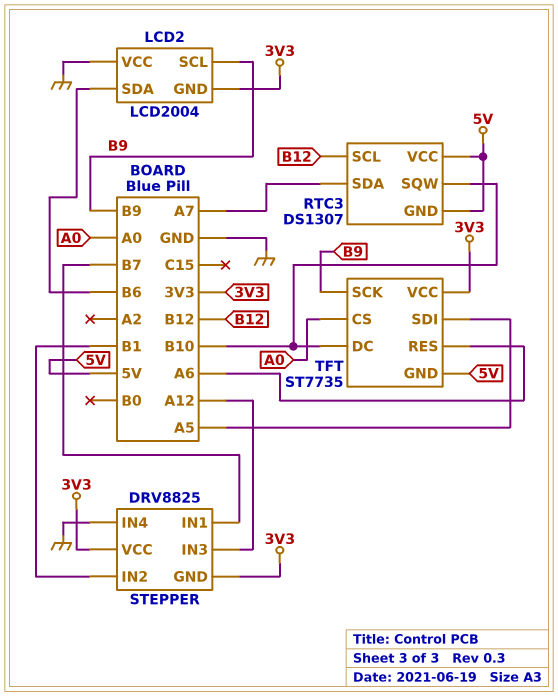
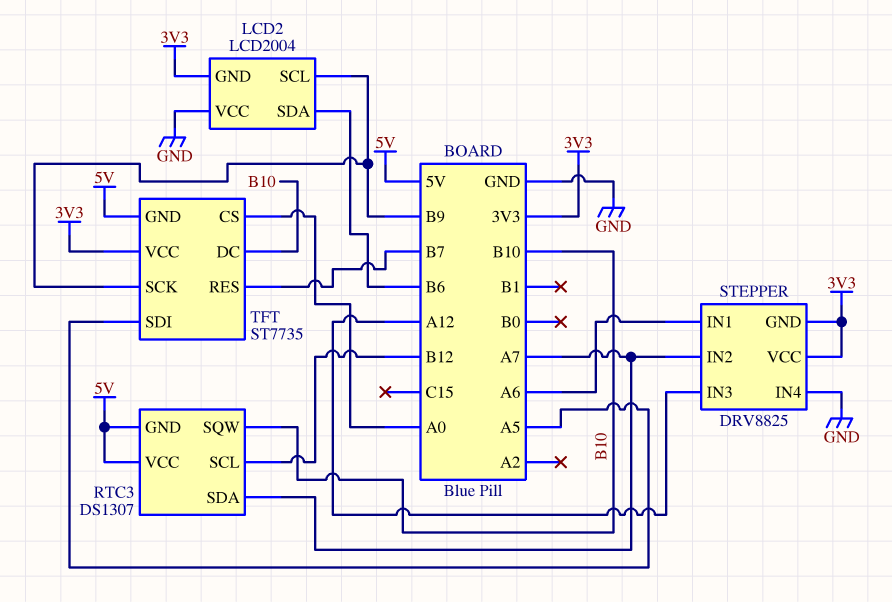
STEPPER pin IN1: B7 -> A6
STEPPER pin IN2: B1 -> A7
TFT pin RES: A6 -> B7

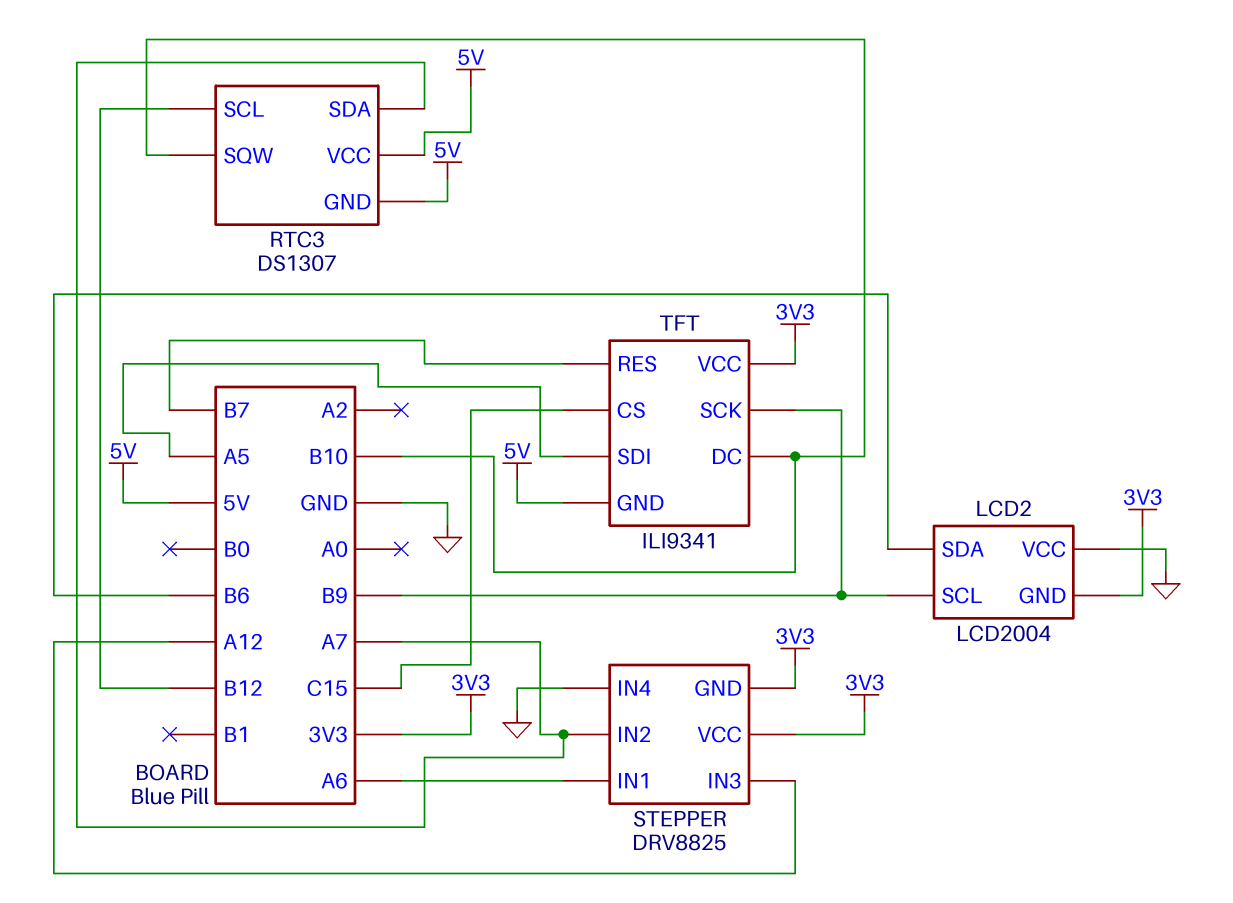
TFT: ST7735 -> ILI9341
TFT pin CS: A0 -> C15

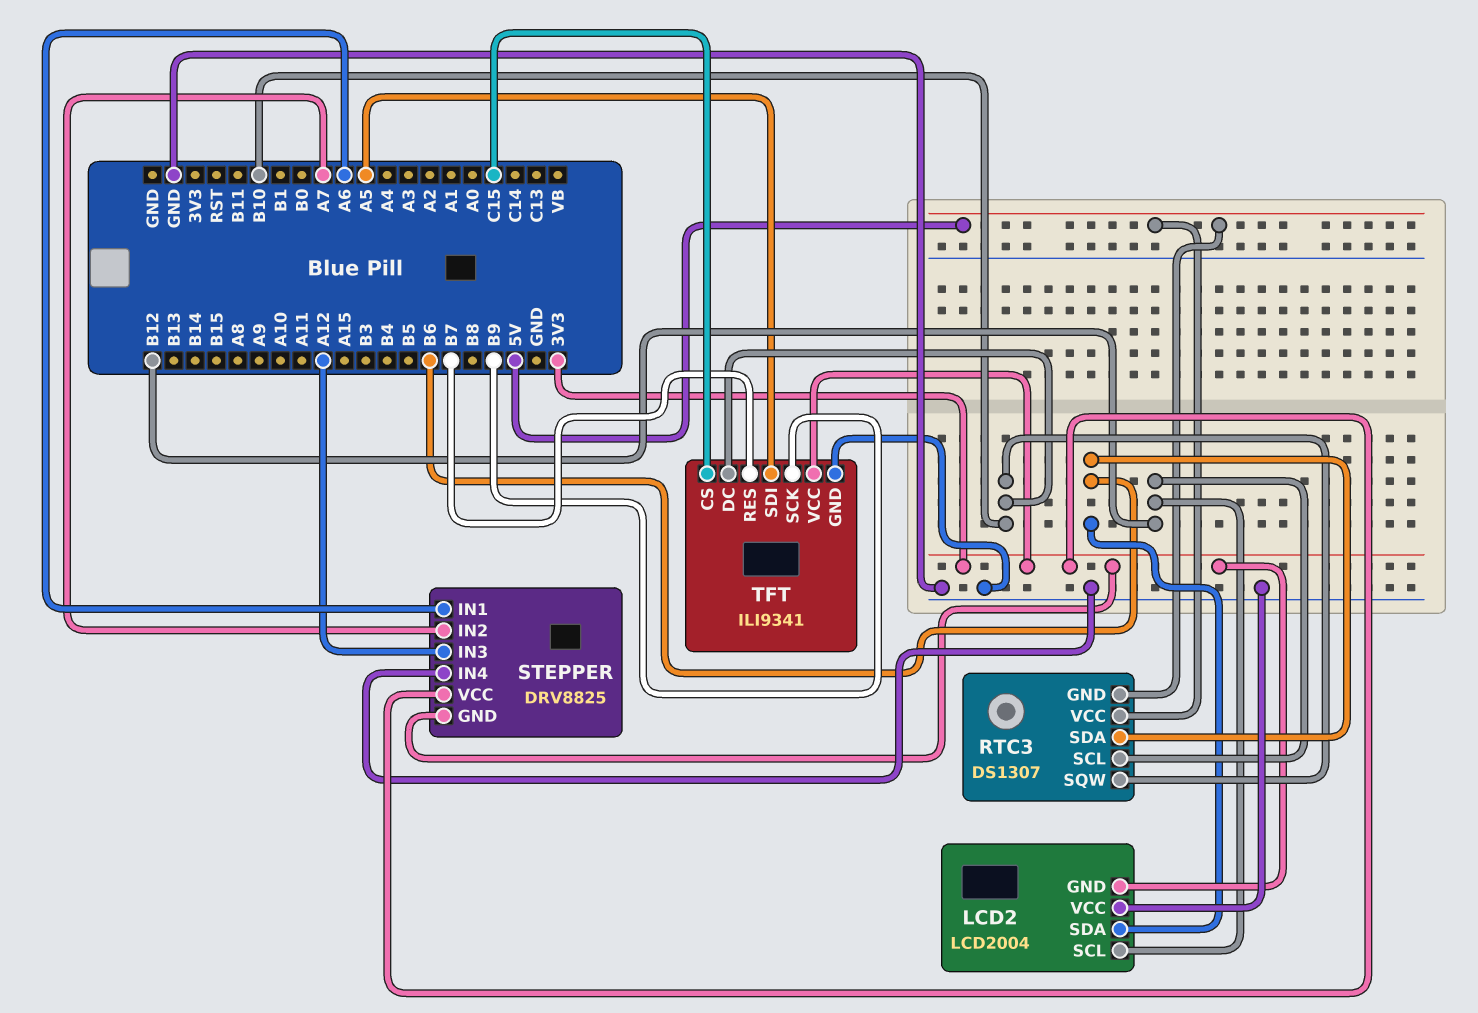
LCD2 pin SCL: B9 -> B12
RTC3 pin SDA: A7 -> B6
TFT pin GND: 5V -> GND

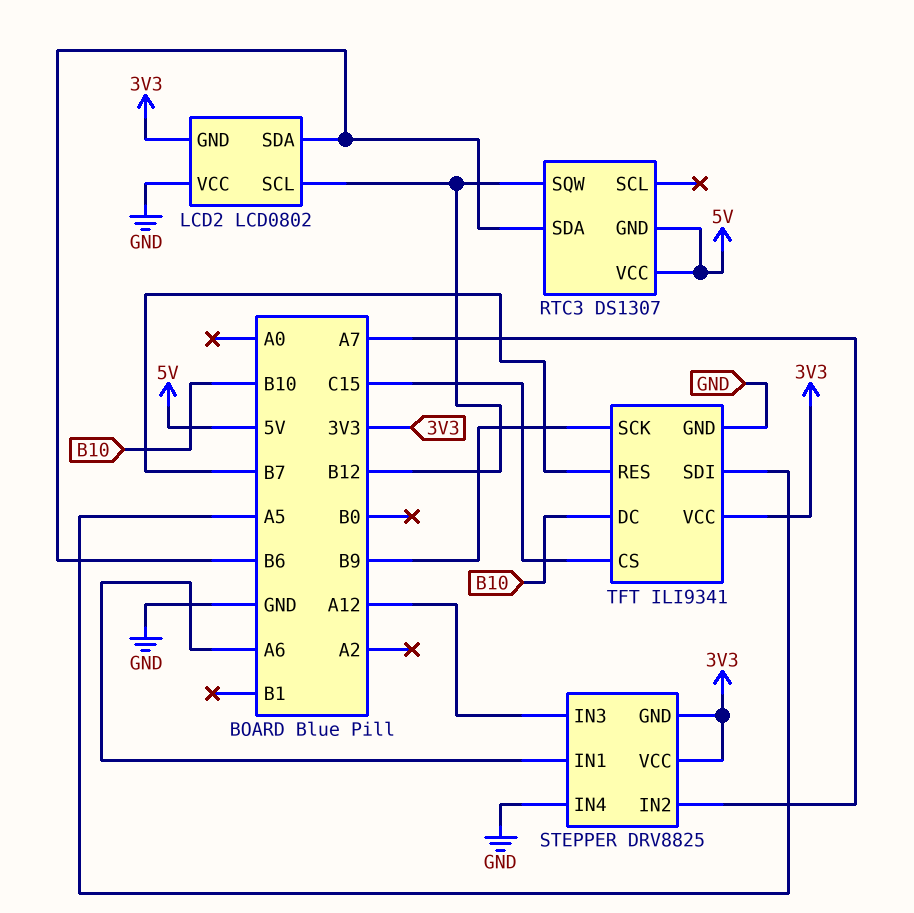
LCD2: LCD2004 -> LCD0802
RTC3 pin SCL: B12 -> none
RTC3 pin SQW: B10 -> B12

